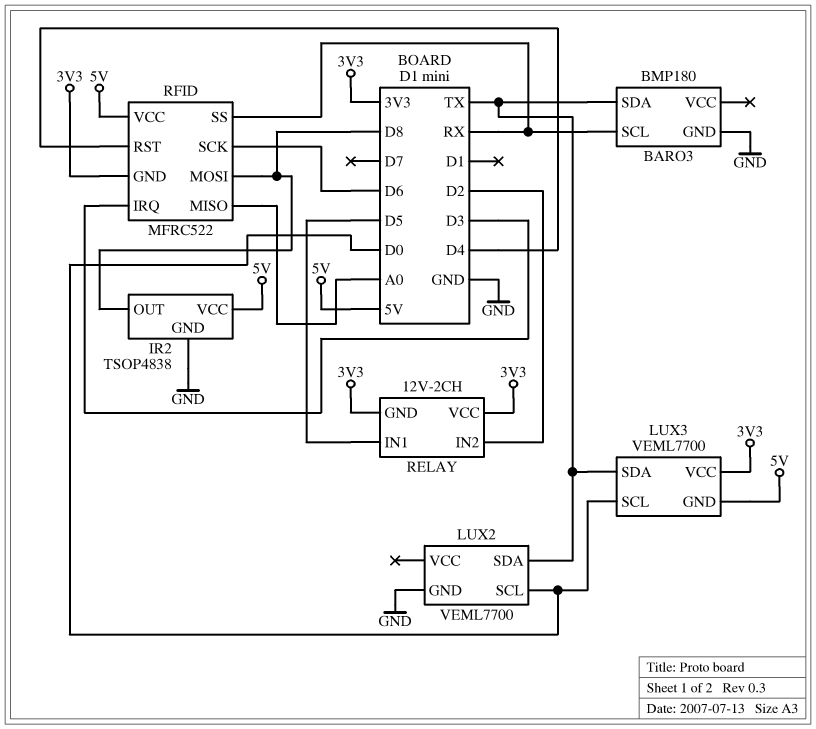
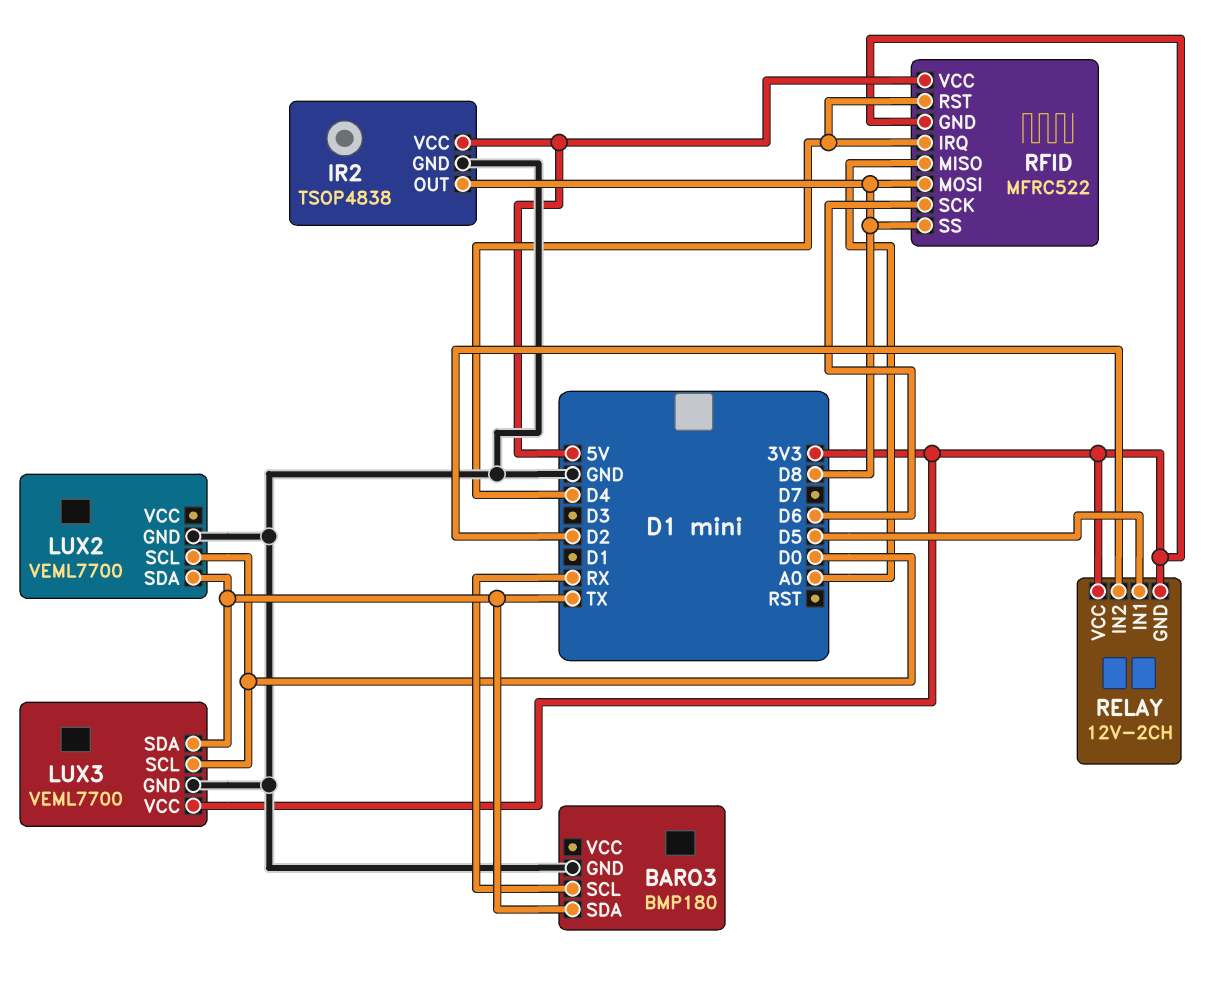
LUX3 pin GND: 5V -> GND
RFID pin IRQ: D3 -> D4
RFID pin SS: RX -> D8

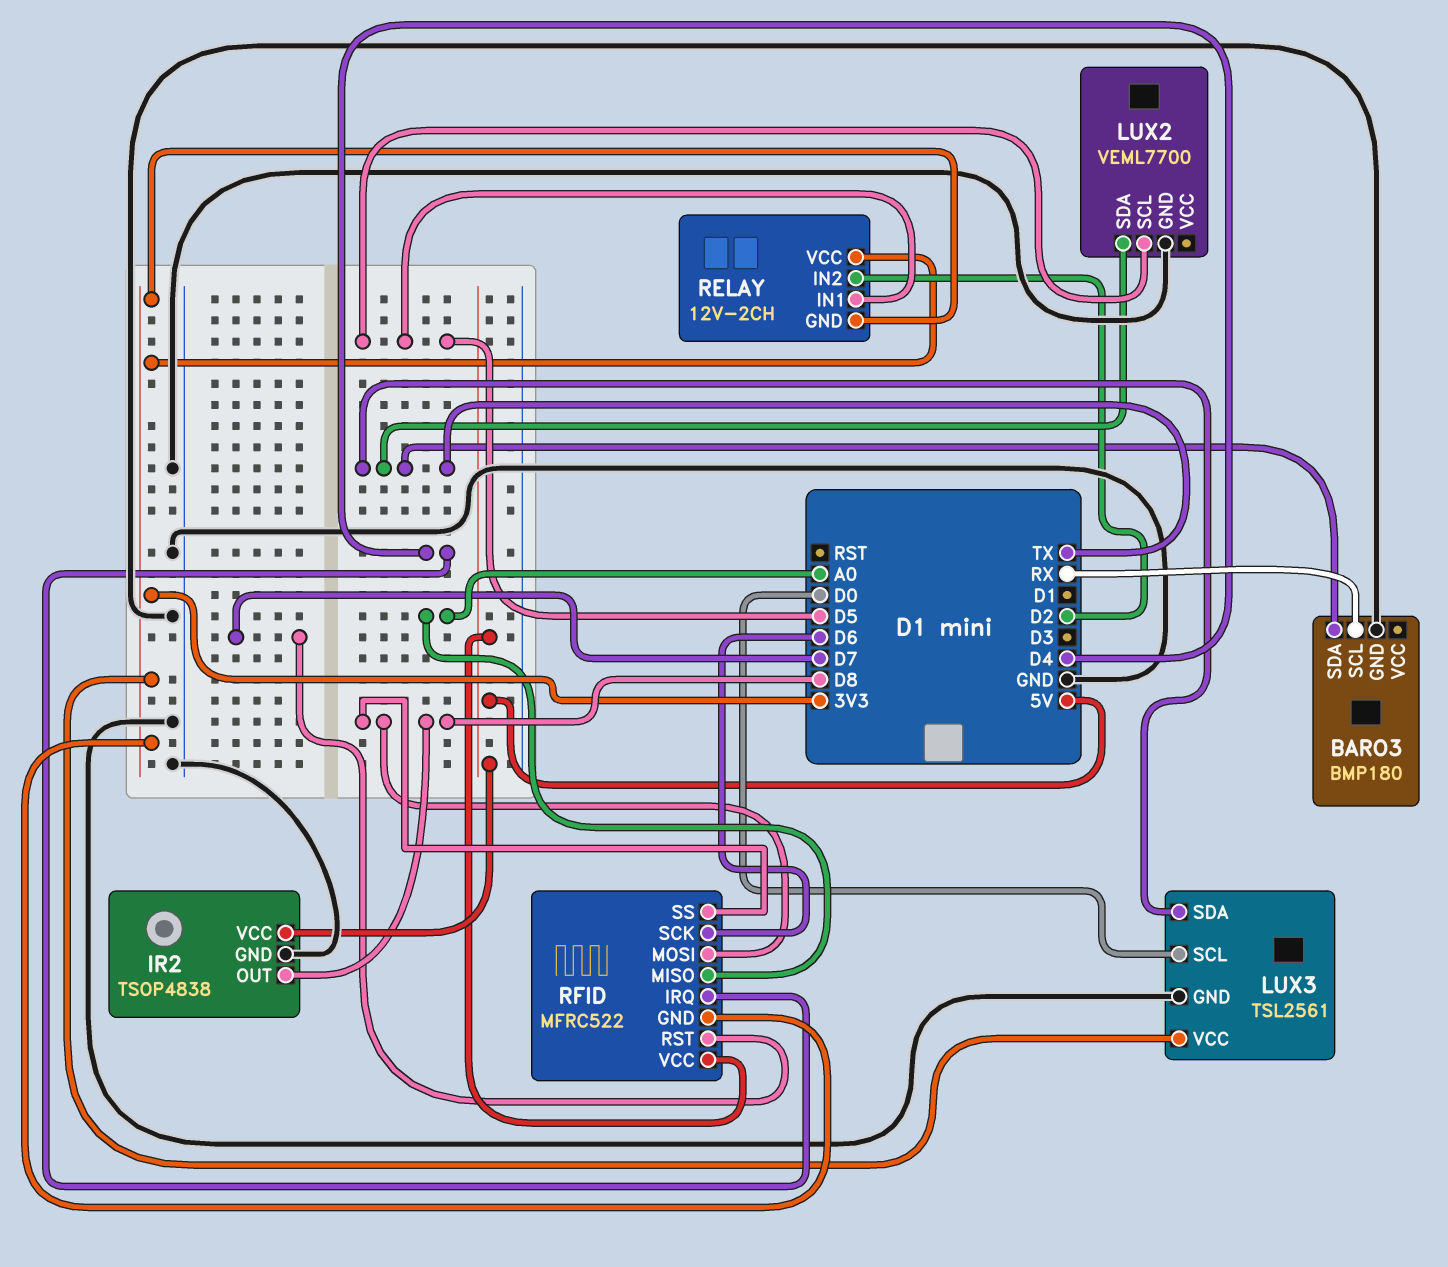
LUX2 pin SCL: D0 -> D5
LUX3: VEML7700 -> TSL2561
RFID pin RST: D4 -> D7

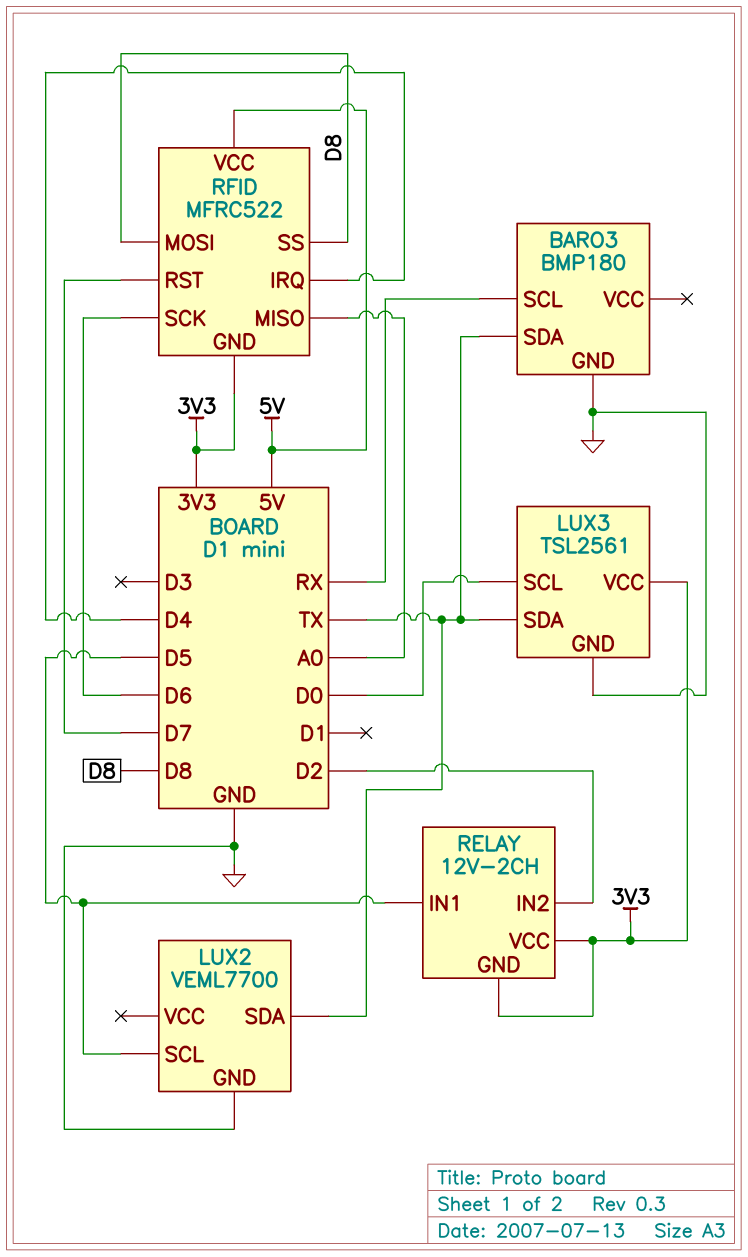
IR2: TSOP4838 -> none
IR2 pin GND: GND -> none
IR2 pin OUT: D8 -> none
IR2 pin VCC: 5V -> none

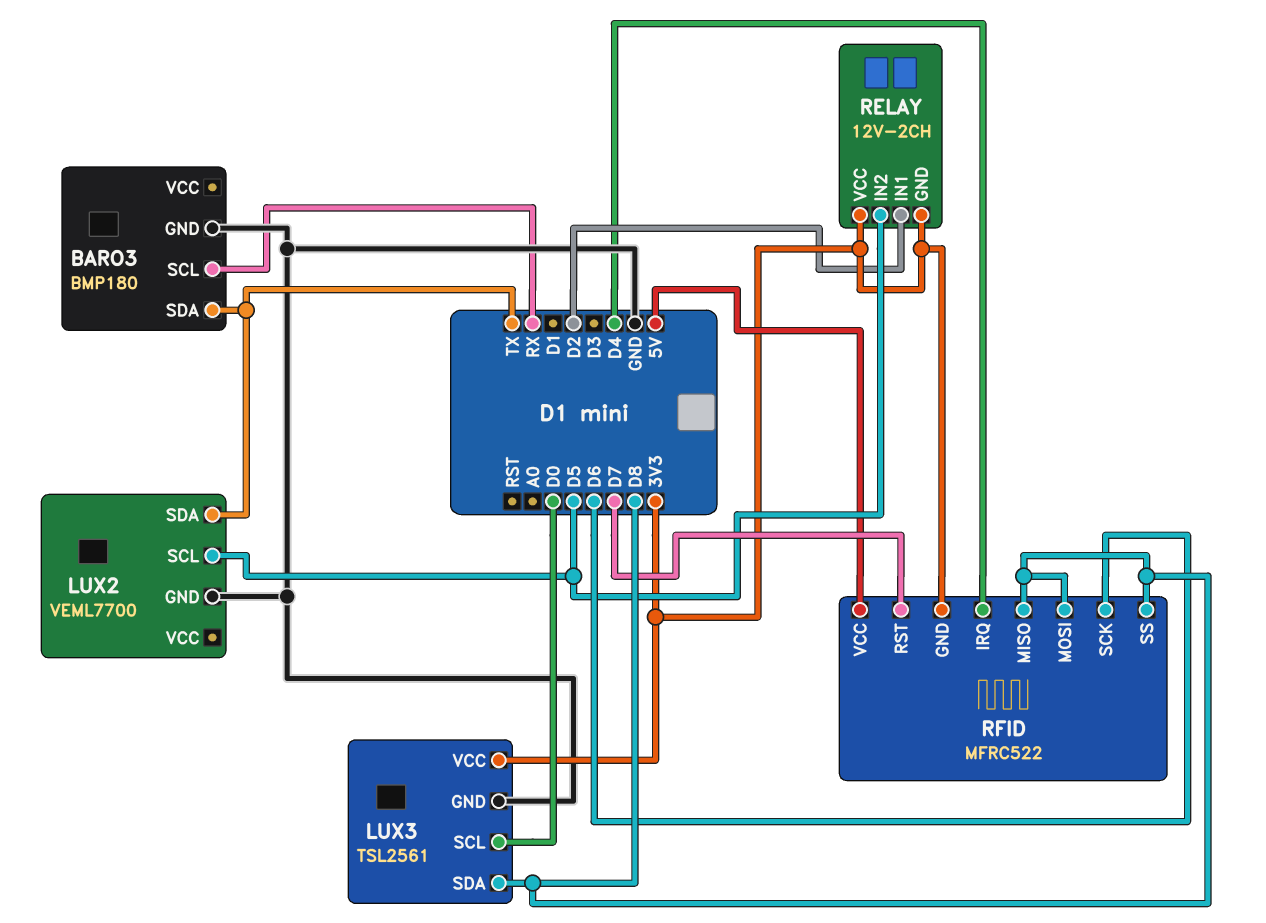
LUX3 pin SDA: TX -> D8
RELAY pin IN1: D5 -> D2
RELAY pin IN2: D2 -> D5
RFID pin MISO: A0 -> D8

